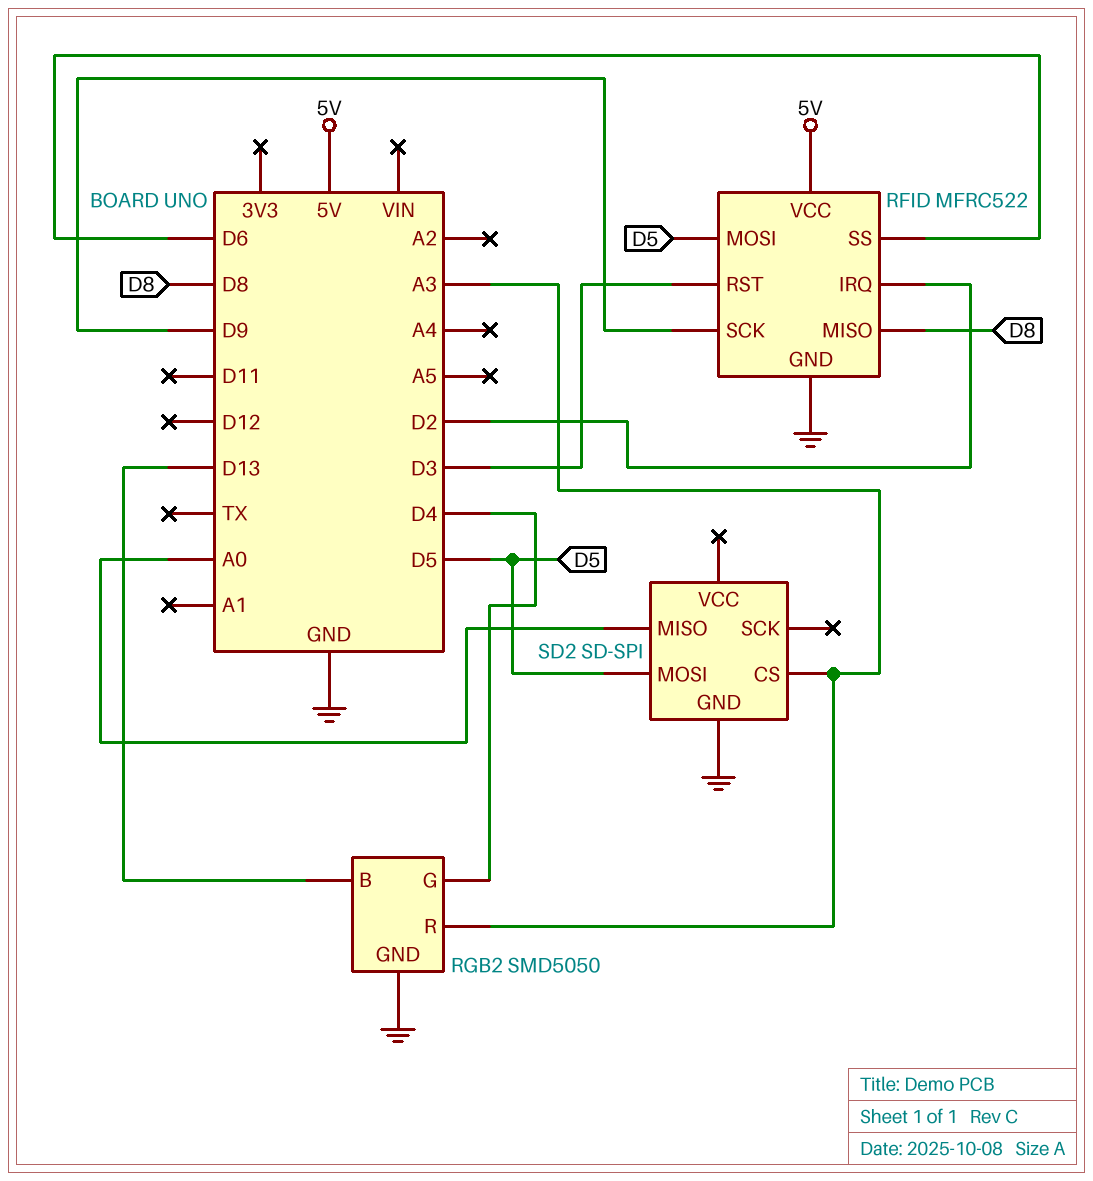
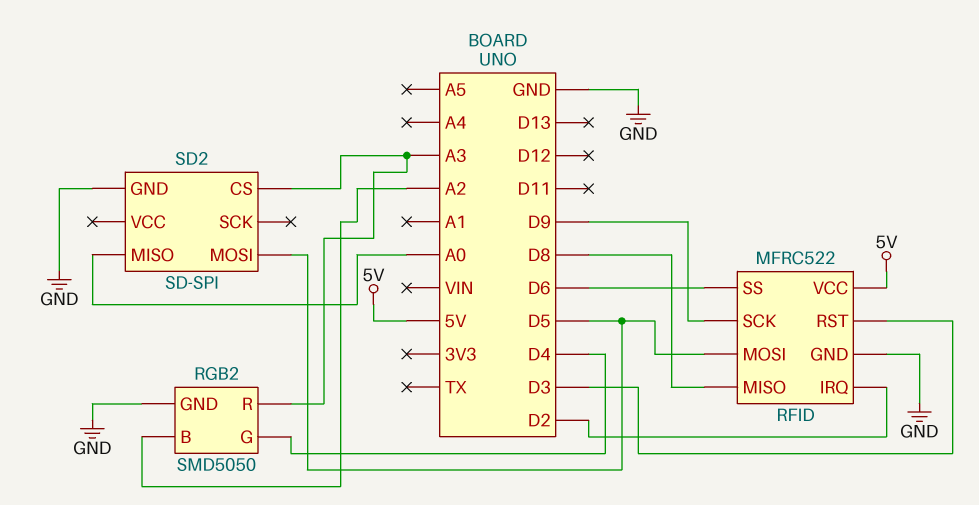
RGB2 pin B: D13 -> A2

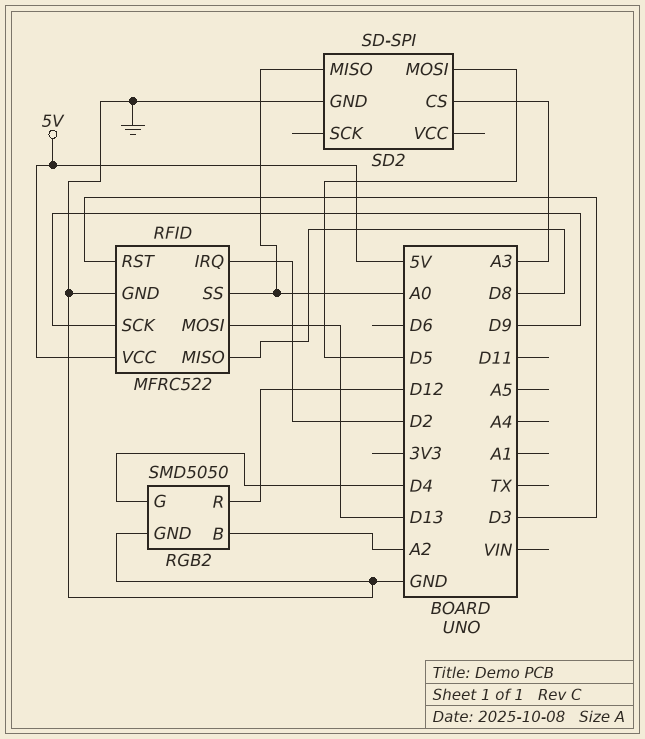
RFID pin MOSI: D5 -> D13
RFID pin SS: D6 -> A0
RGB2 pin R: A3 -> D12

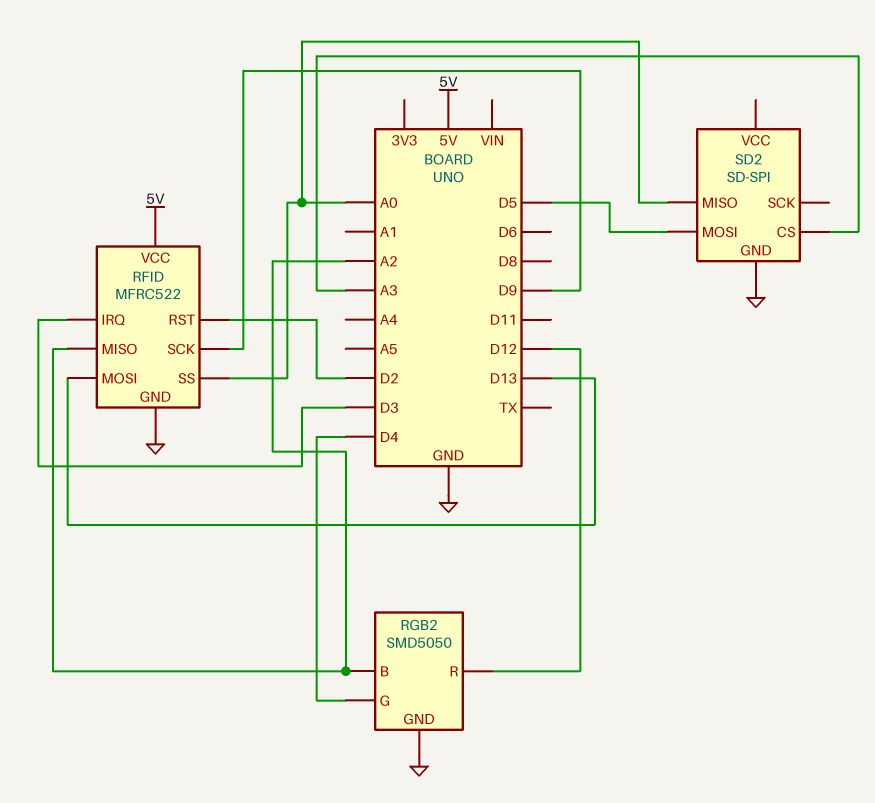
RFID pin IRQ: D2 -> D3
RFID pin MISO: D8 -> A2
RFID pin RST: D3 -> D2

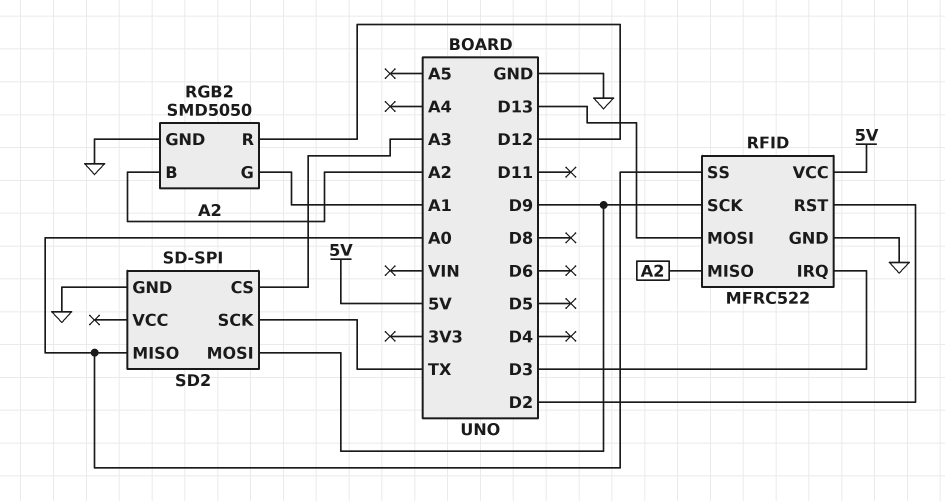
RGB2 pin G: D4 -> A1
SD2 pin MOSI: D5 -> D9
SD2 pin SCK: none -> TX

